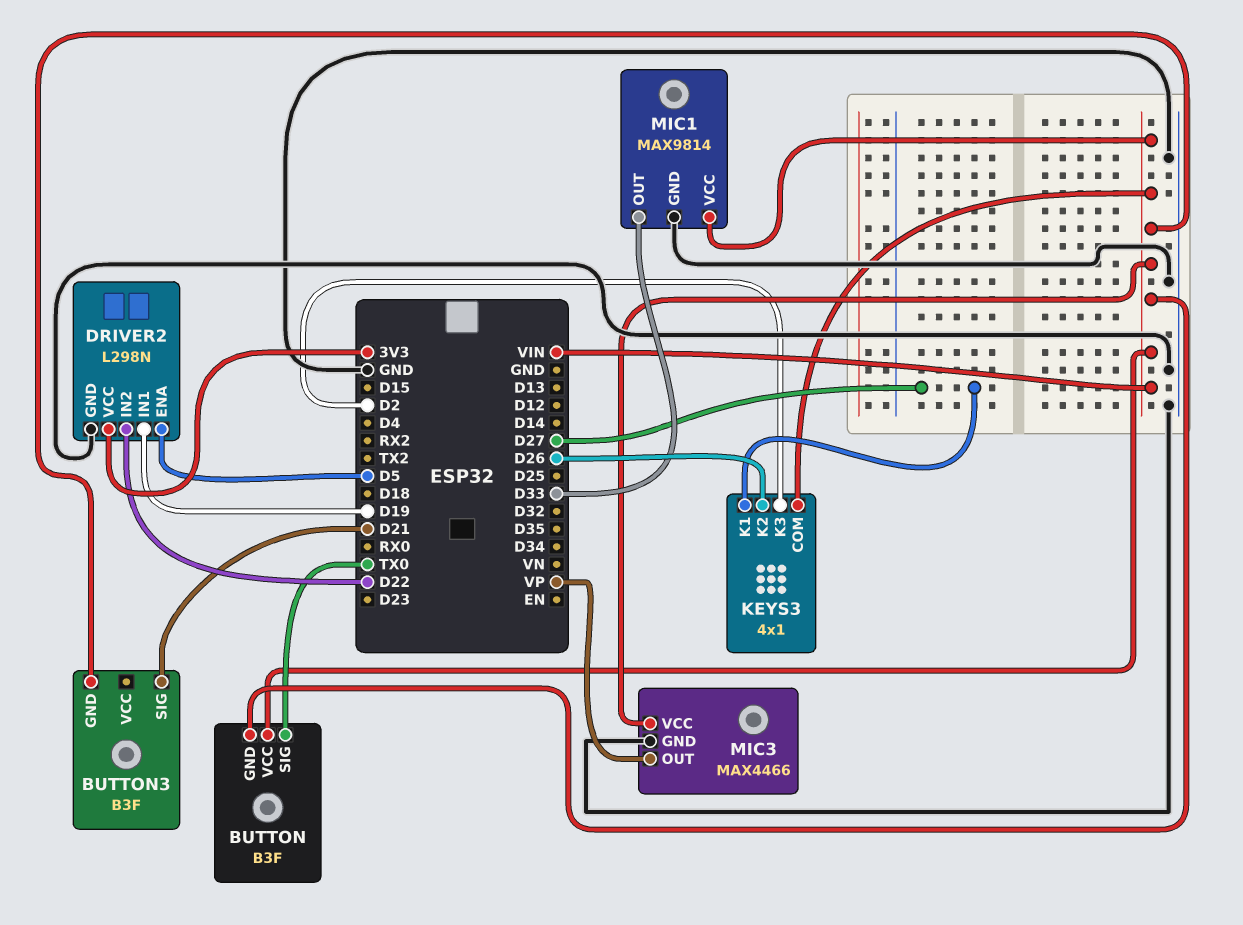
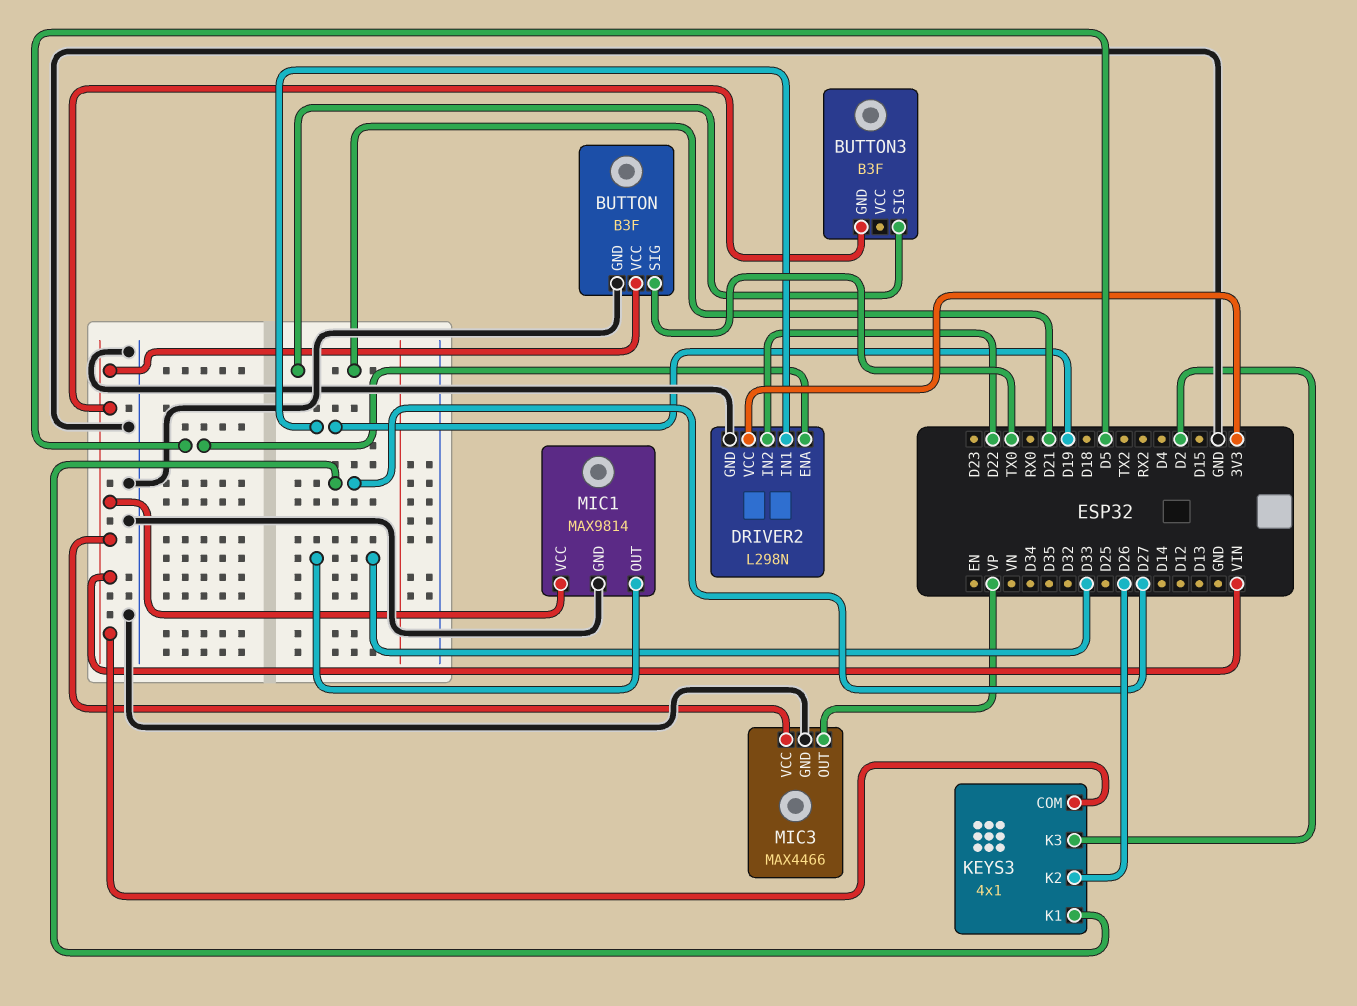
BUTTON pin GND: VIN -> GND

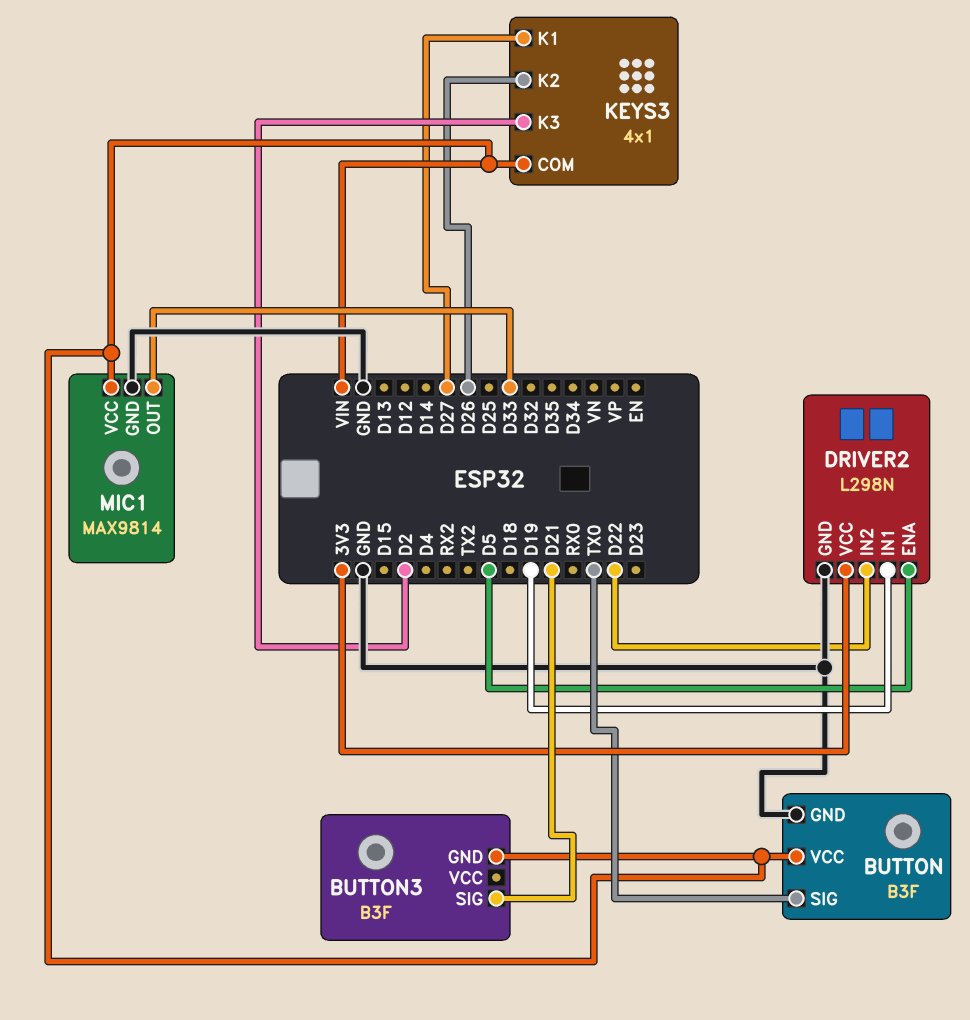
MIC3: MAX4466 -> none
MIC3 pin GND: GND -> none
MIC3 pin OUT: VP -> none
MIC3 pin VCC: VIN -> none

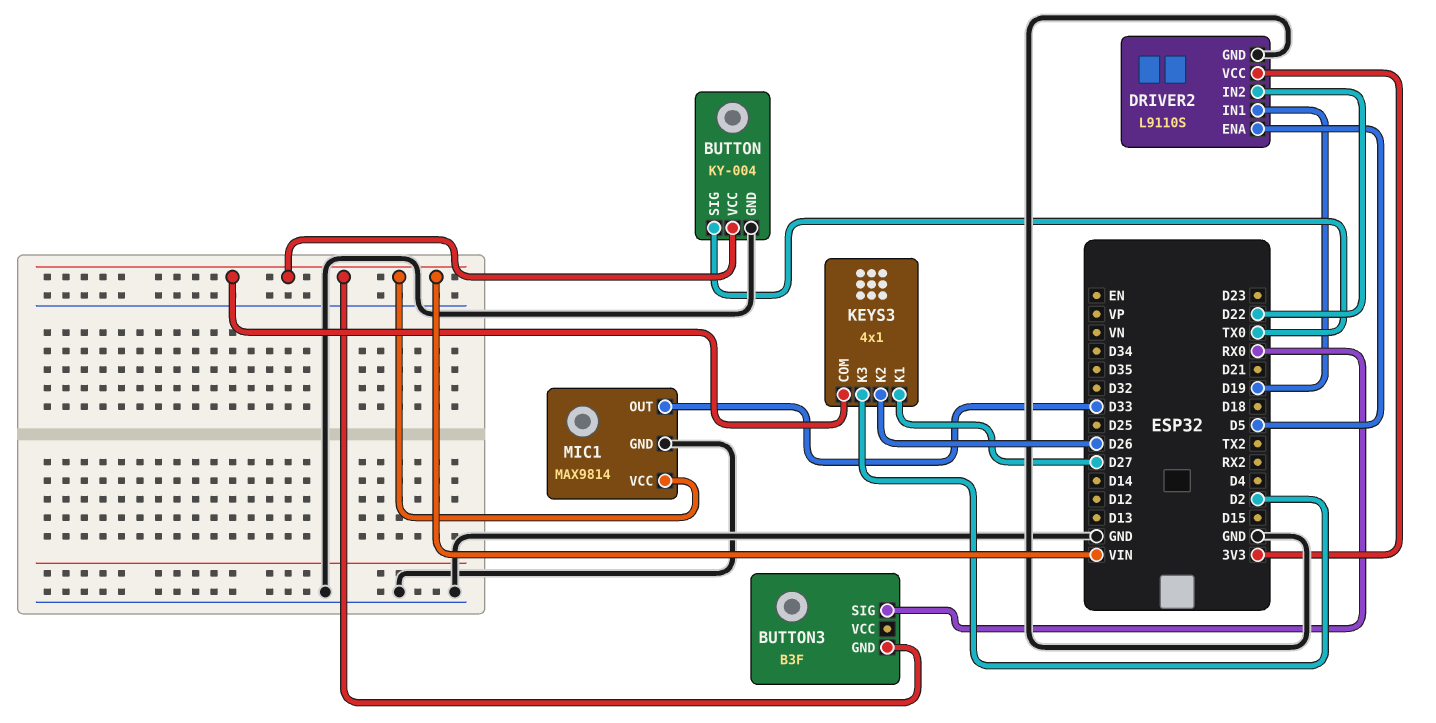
BUTTON: B3F -> KY-004
BUTTON3 pin SIG: D21 -> RX0
DRIVER2: L298N -> L9110S

